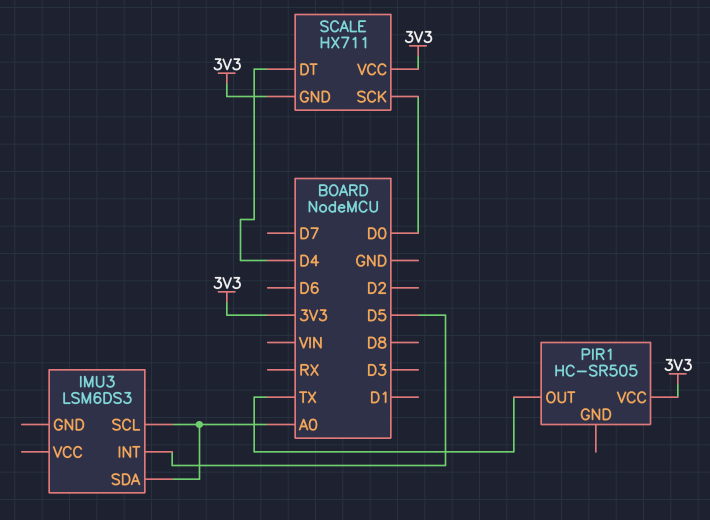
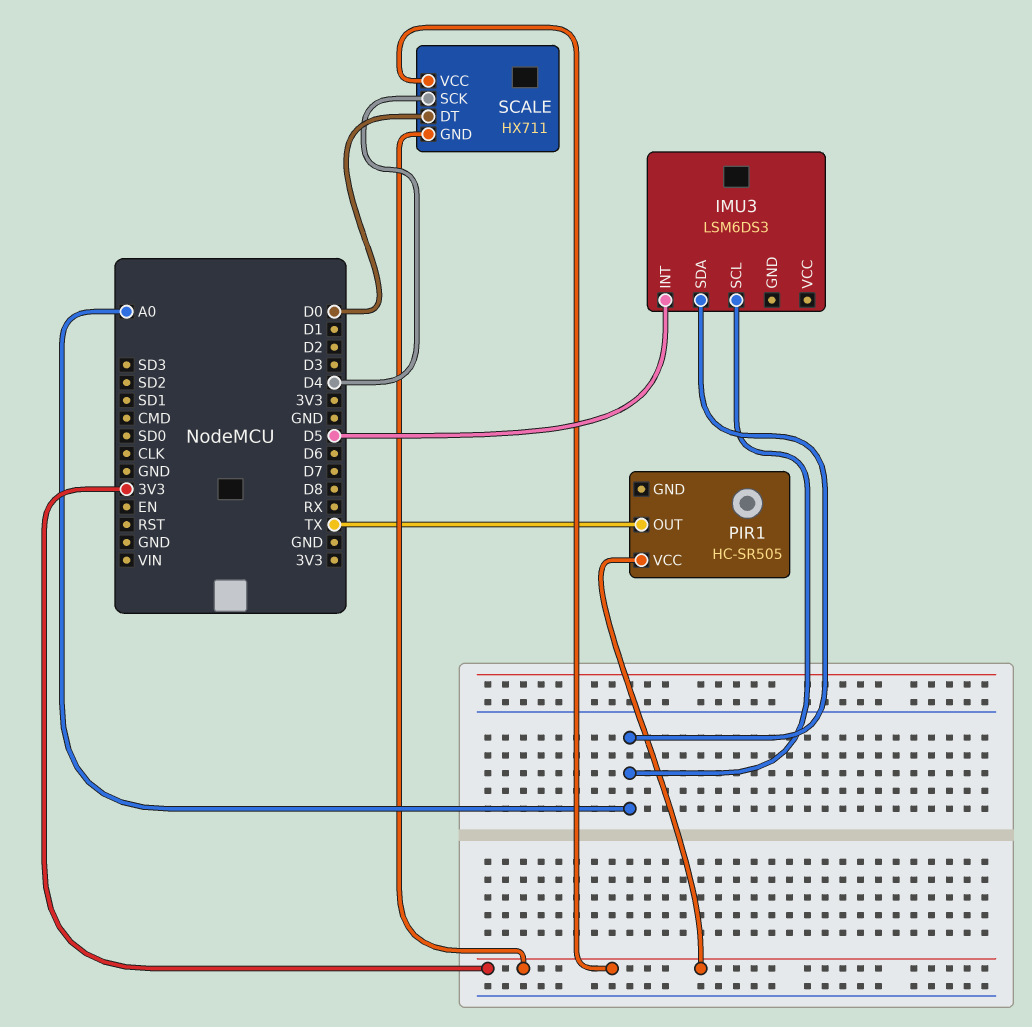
SCALE pin DT: D4 -> D0
SCALE pin SCK: D0 -> D4

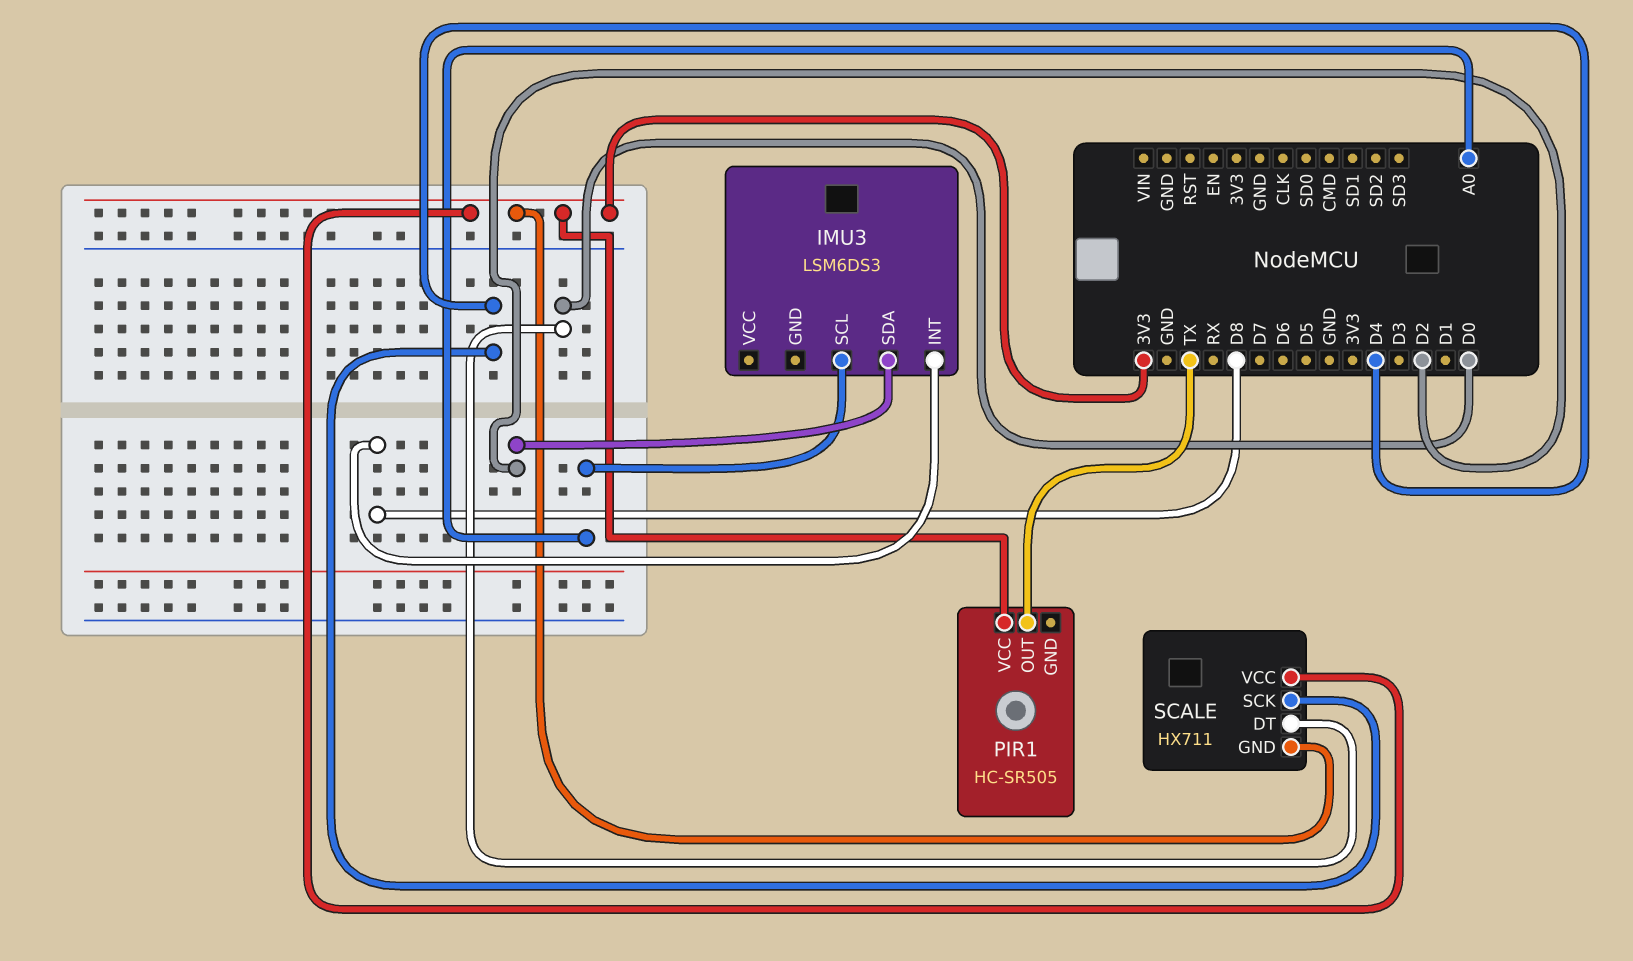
IMU3 pin INT: D5 -> D8
IMU3 pin SDA: A0 -> D2

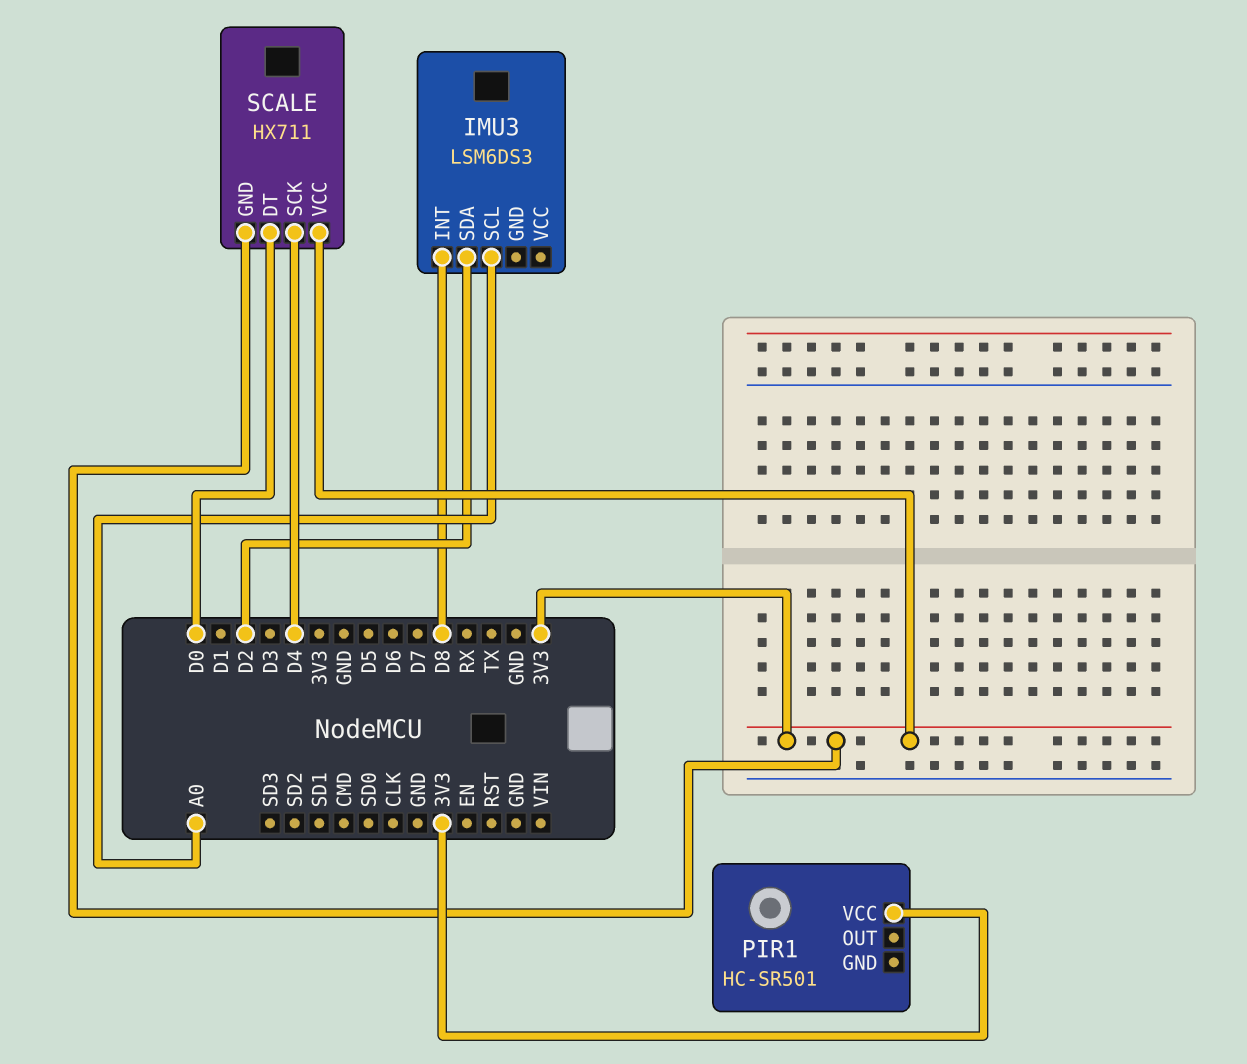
PIR1: HC-SR505 -> HC-SR501
PIR1 pin OUT: TX -> none

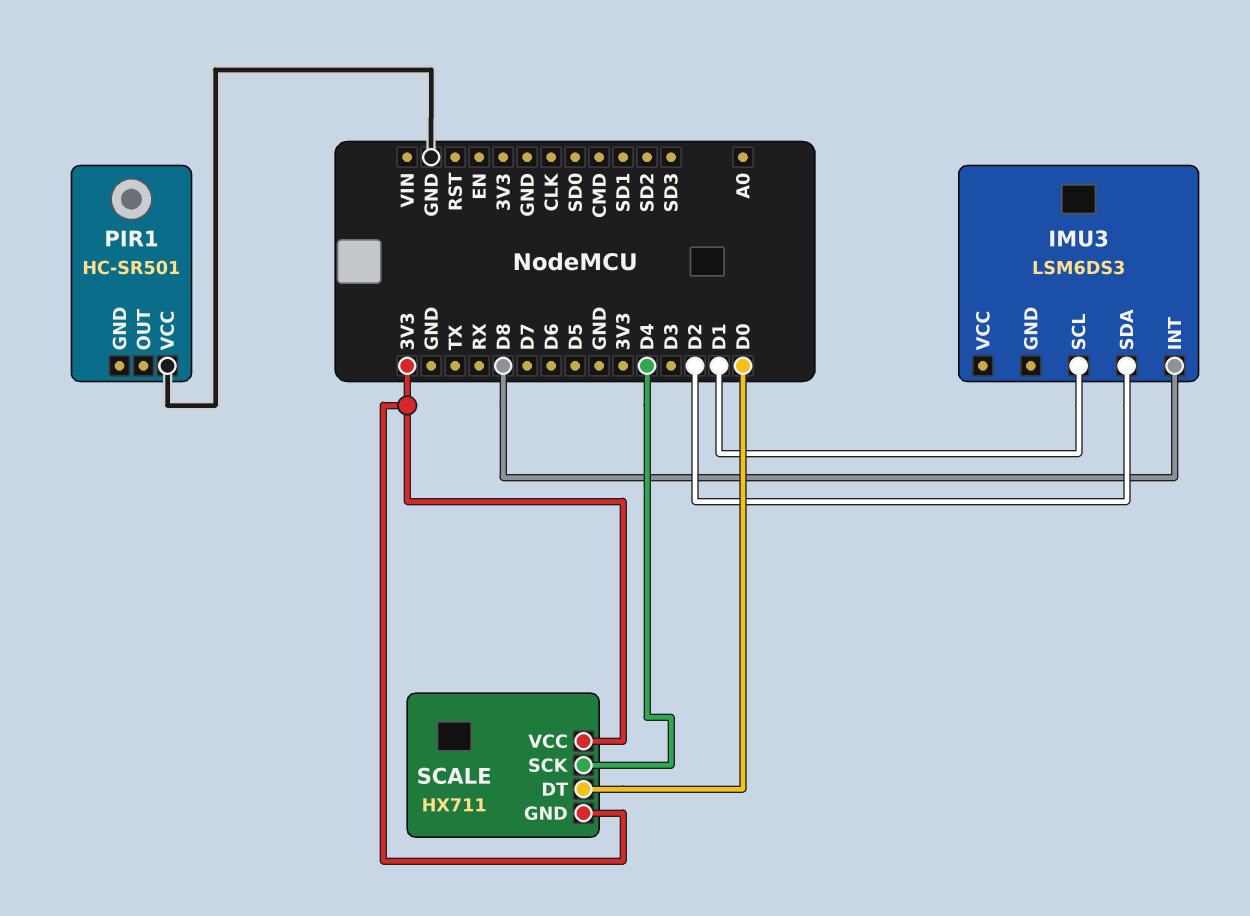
IMU3 pin SCL: A0 -> D1
PIR1 pin VCC: 3V3 -> GND

